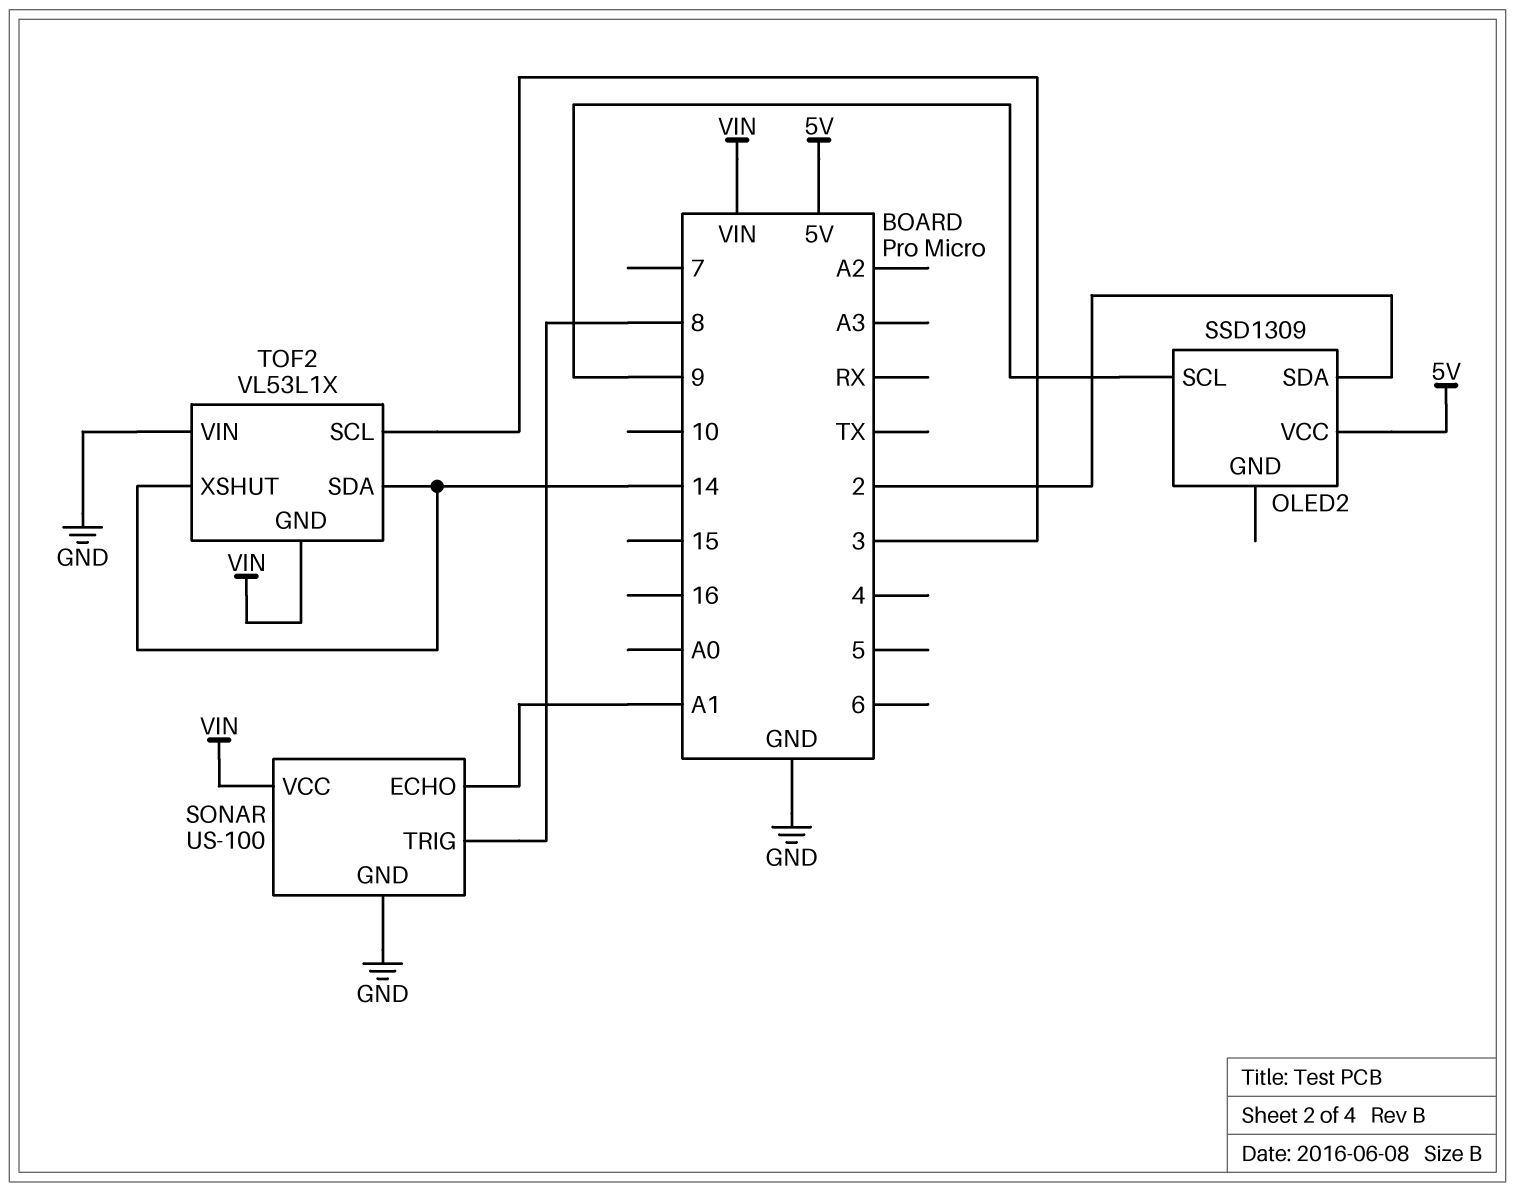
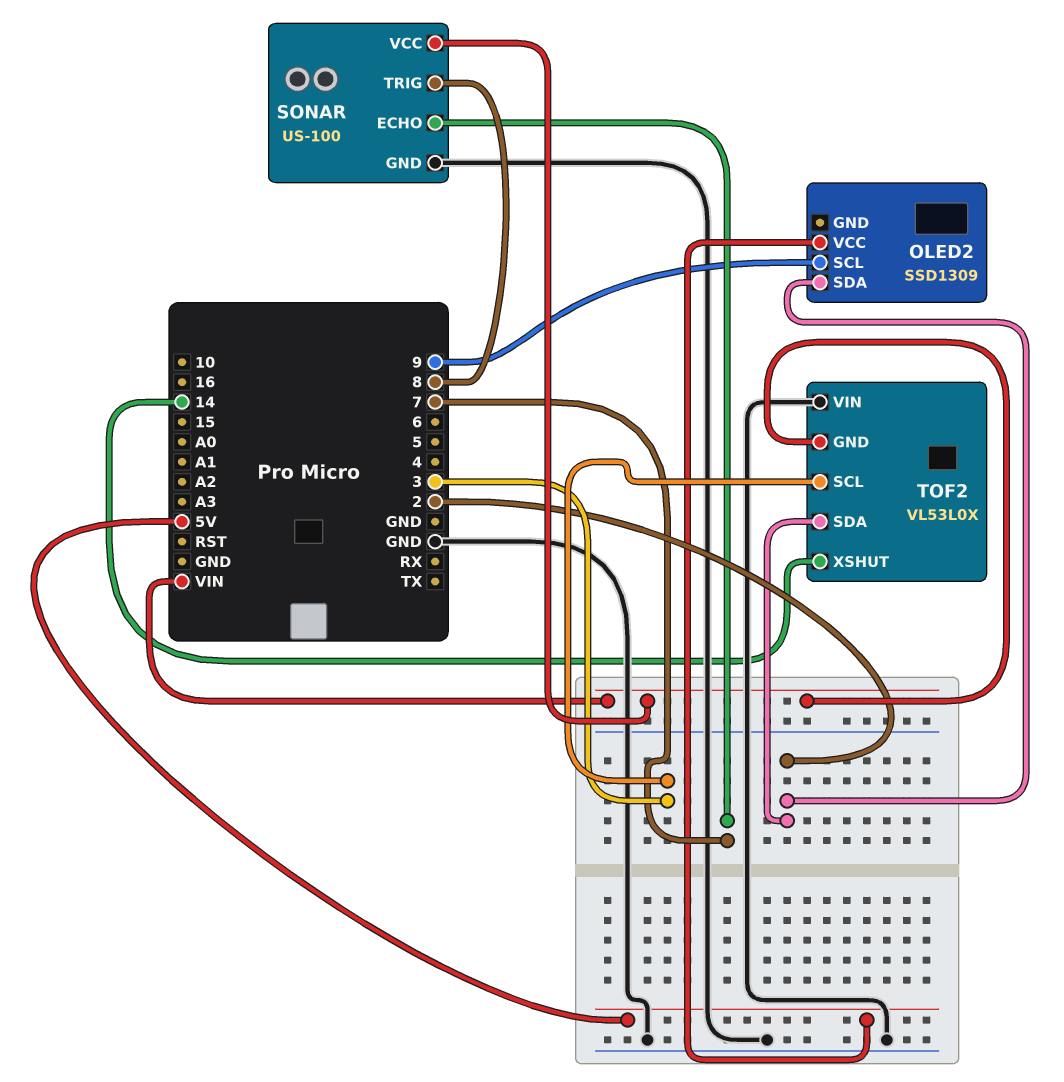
SONAR pin ECHO: A1 -> 7
TOF2: VL53L1X -> VL53L0X
TOF2 pin SDA: 14 -> 2

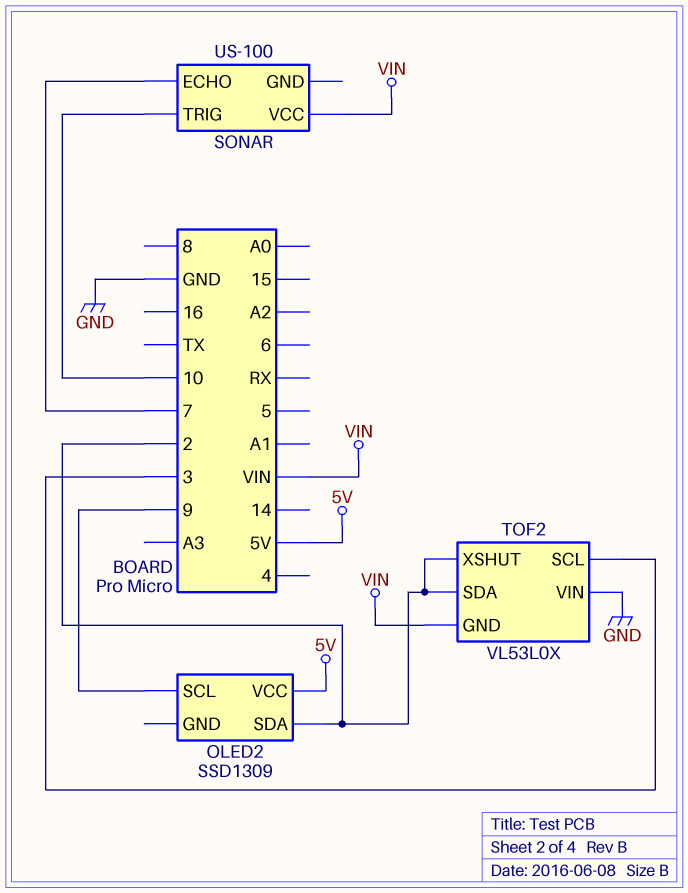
SONAR pin GND: GND -> none
SONAR pin TRIG: 8 -> 10
TOF2 pin XSHUT: 14 -> 2

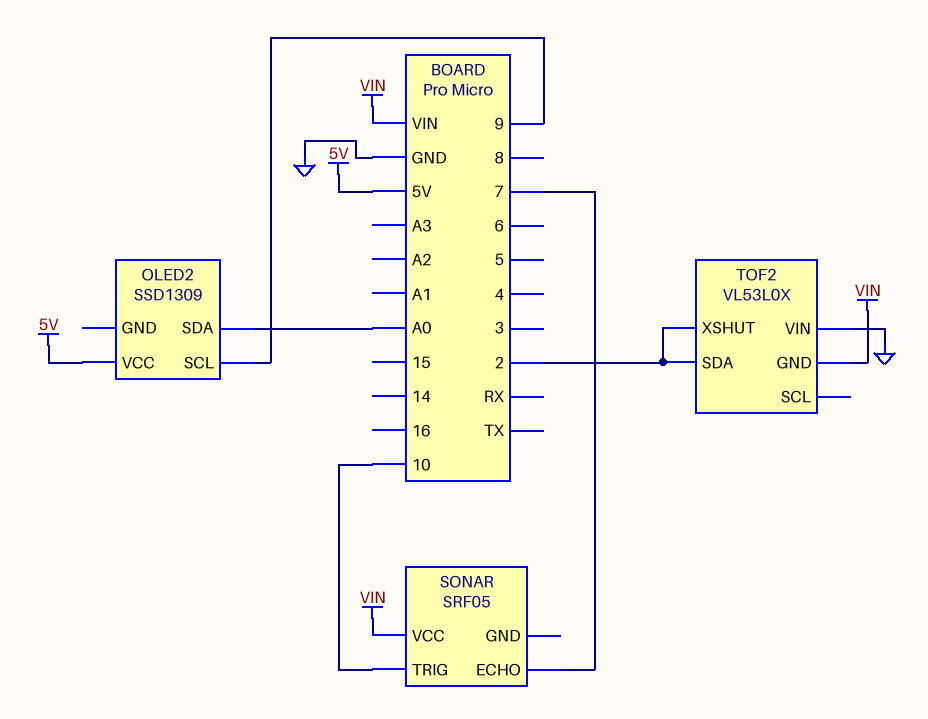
OLED2 pin SDA: 2 -> A0
SONAR: US-100 -> SRF05
TOF2 pin SCL: 3 -> none

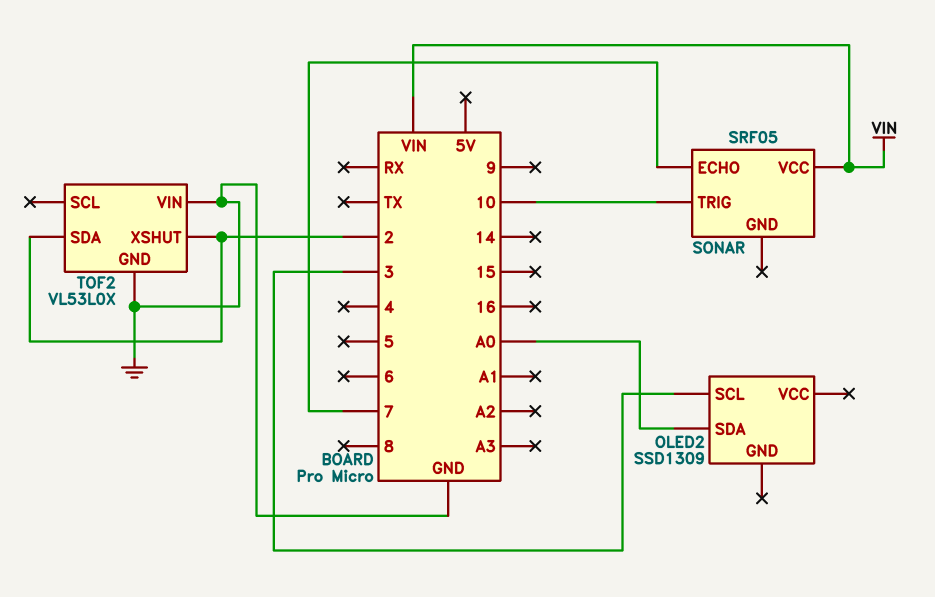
OLED2 pin SCL: 9 -> 3
OLED2 pin VCC: 5V -> none
TOF2 pin GND: VIN -> GND

